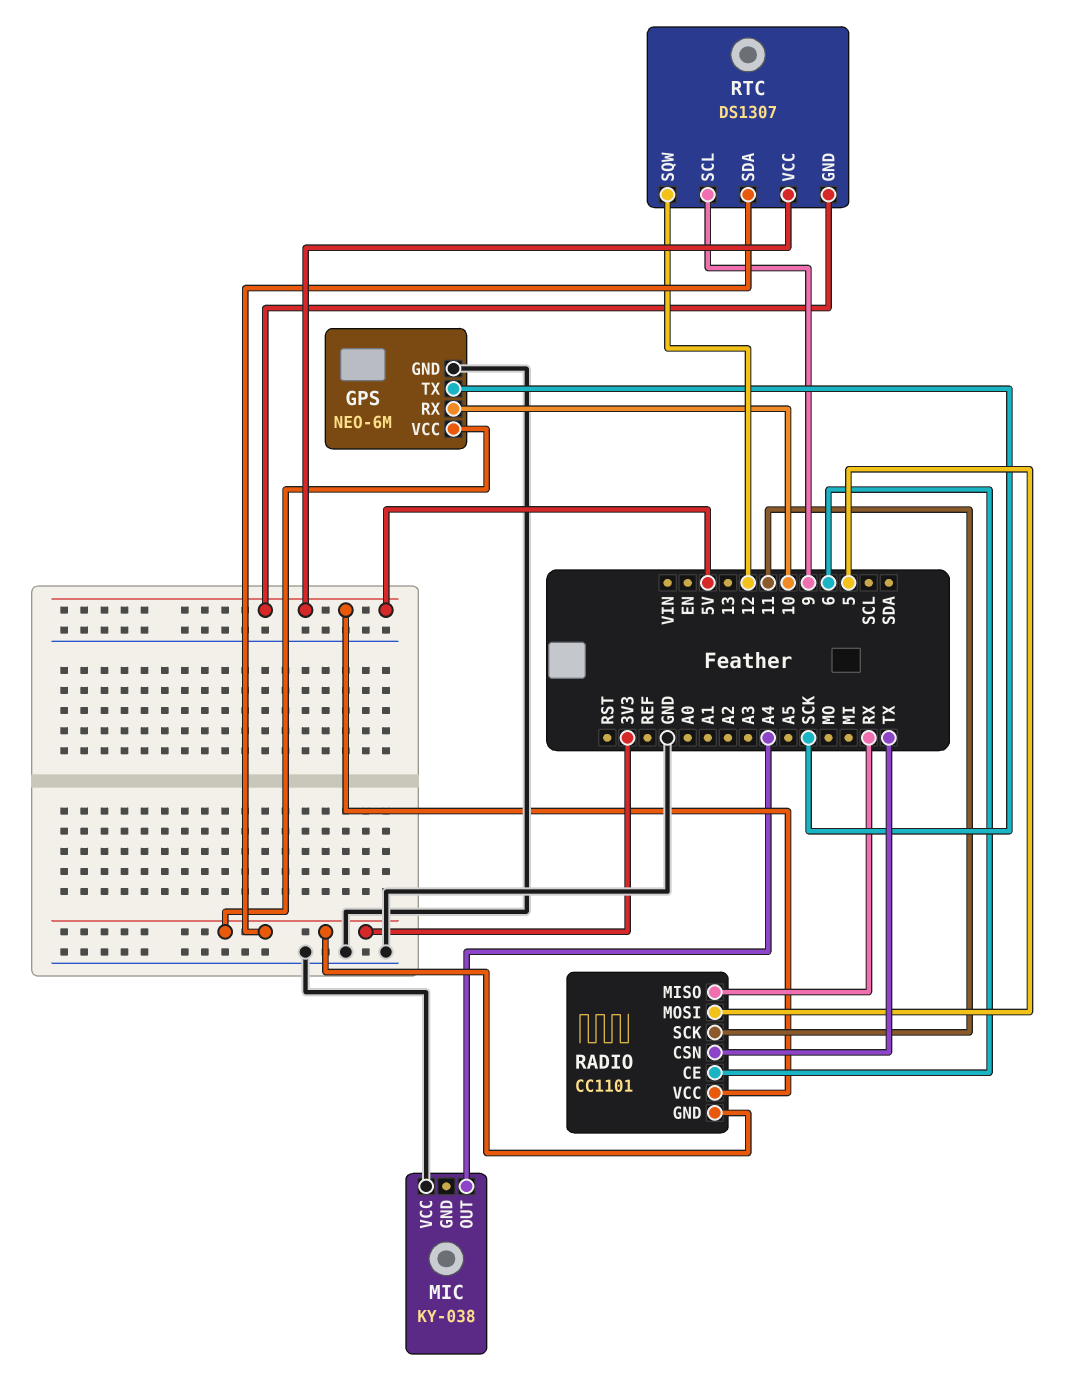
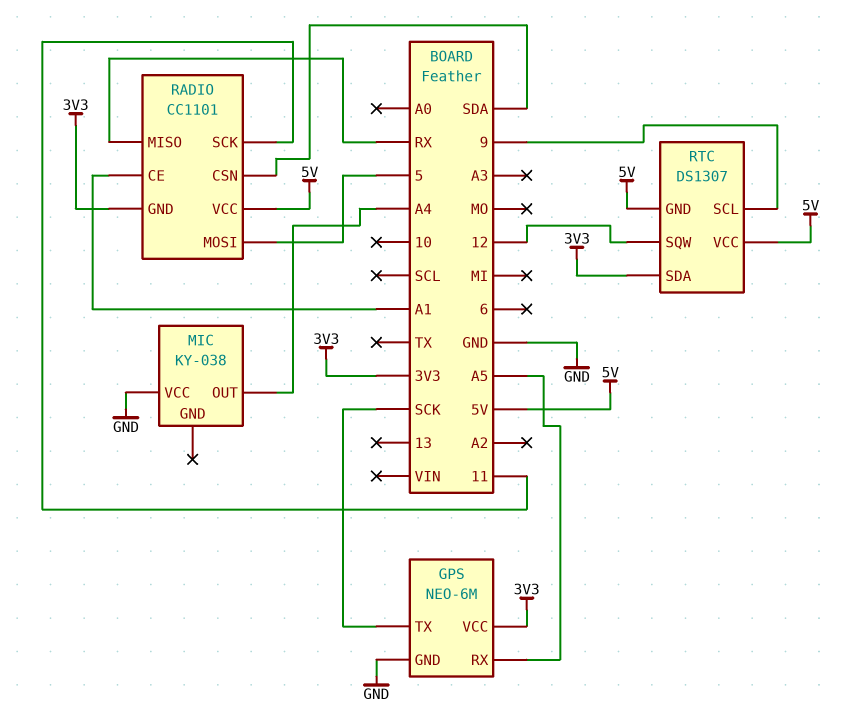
GPS pin RX: 10 -> A5
RADIO pin CE: 6 -> A1
RADIO pin CSN: TX -> SDA

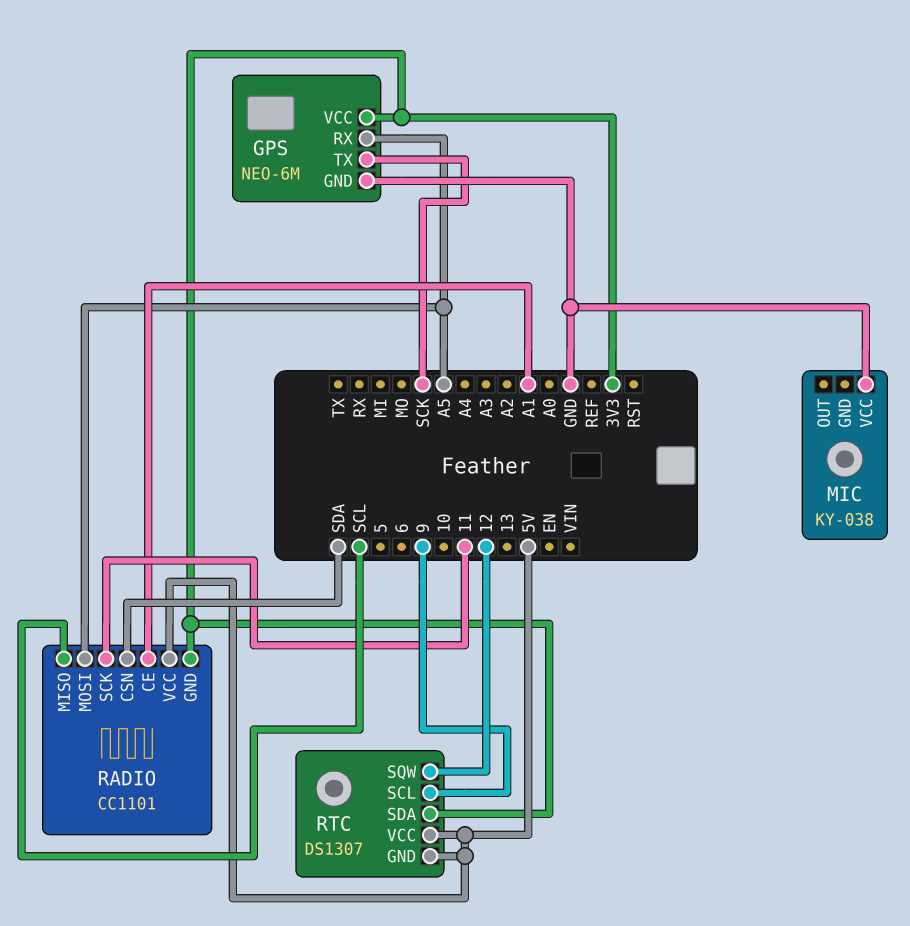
MIC pin OUT: A4 -> none
RADIO pin MISO: RX -> SCL
RADIO pin MOSI: 5 -> A5

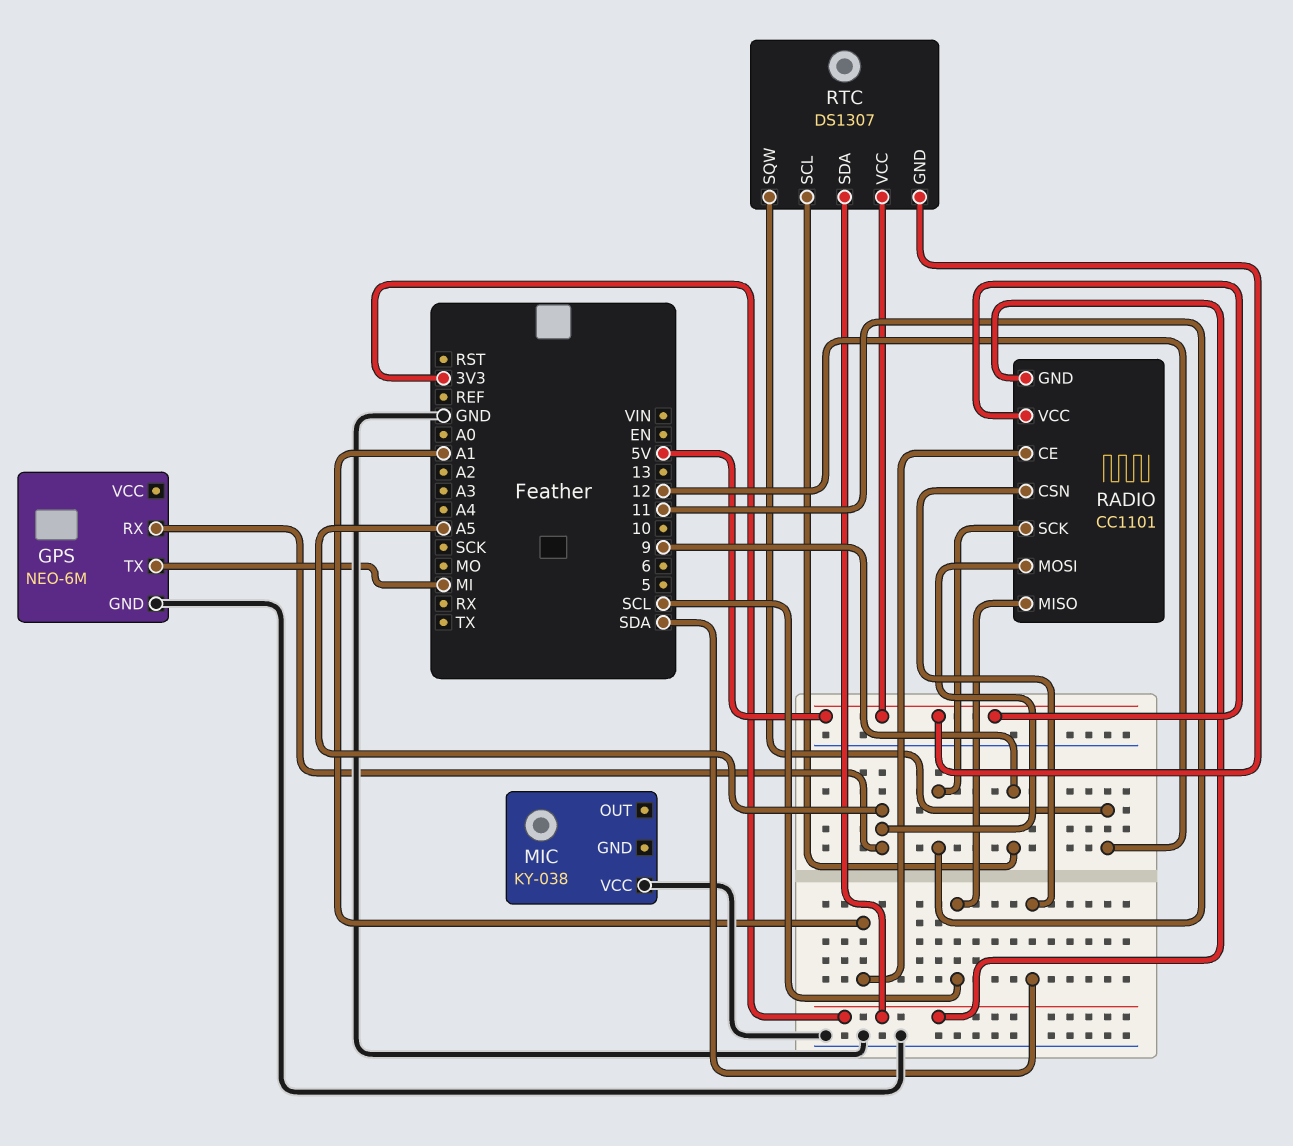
GPS pin TX: SCK -> MI
GPS pin VCC: 3V3 -> none

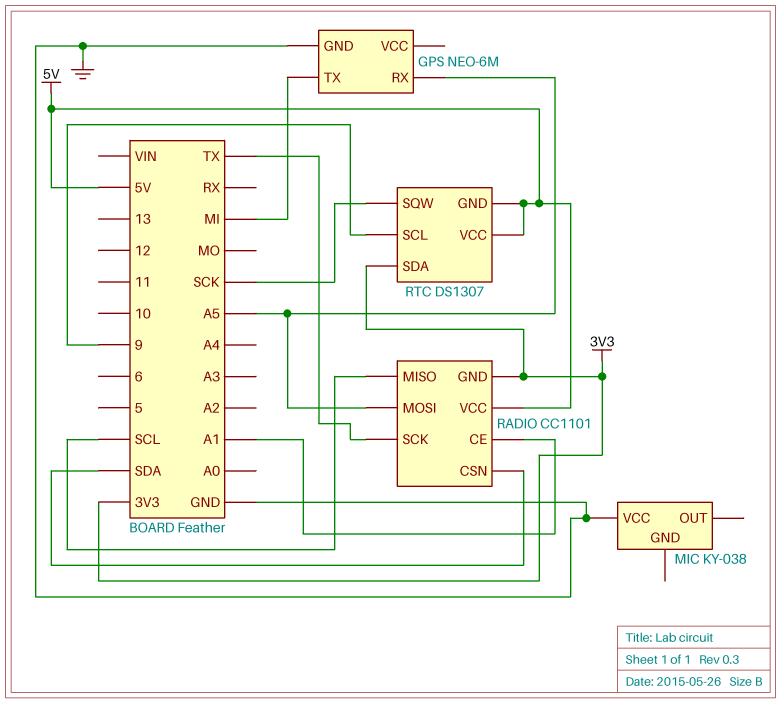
RADIO pin SCK: 11 -> TX
RTC pin SQW: 12 -> SCK

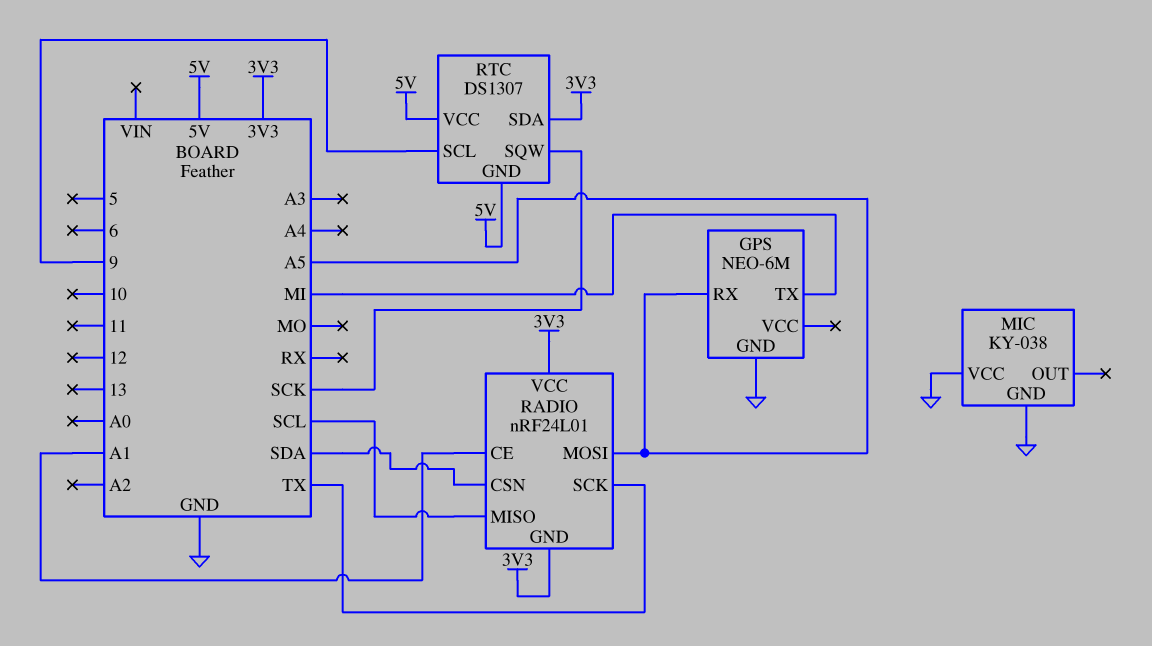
MIC pin GND: none -> GND
RADIO: CC1101 -> nRF24L01
RADIO pin VCC: 5V -> 3V3

